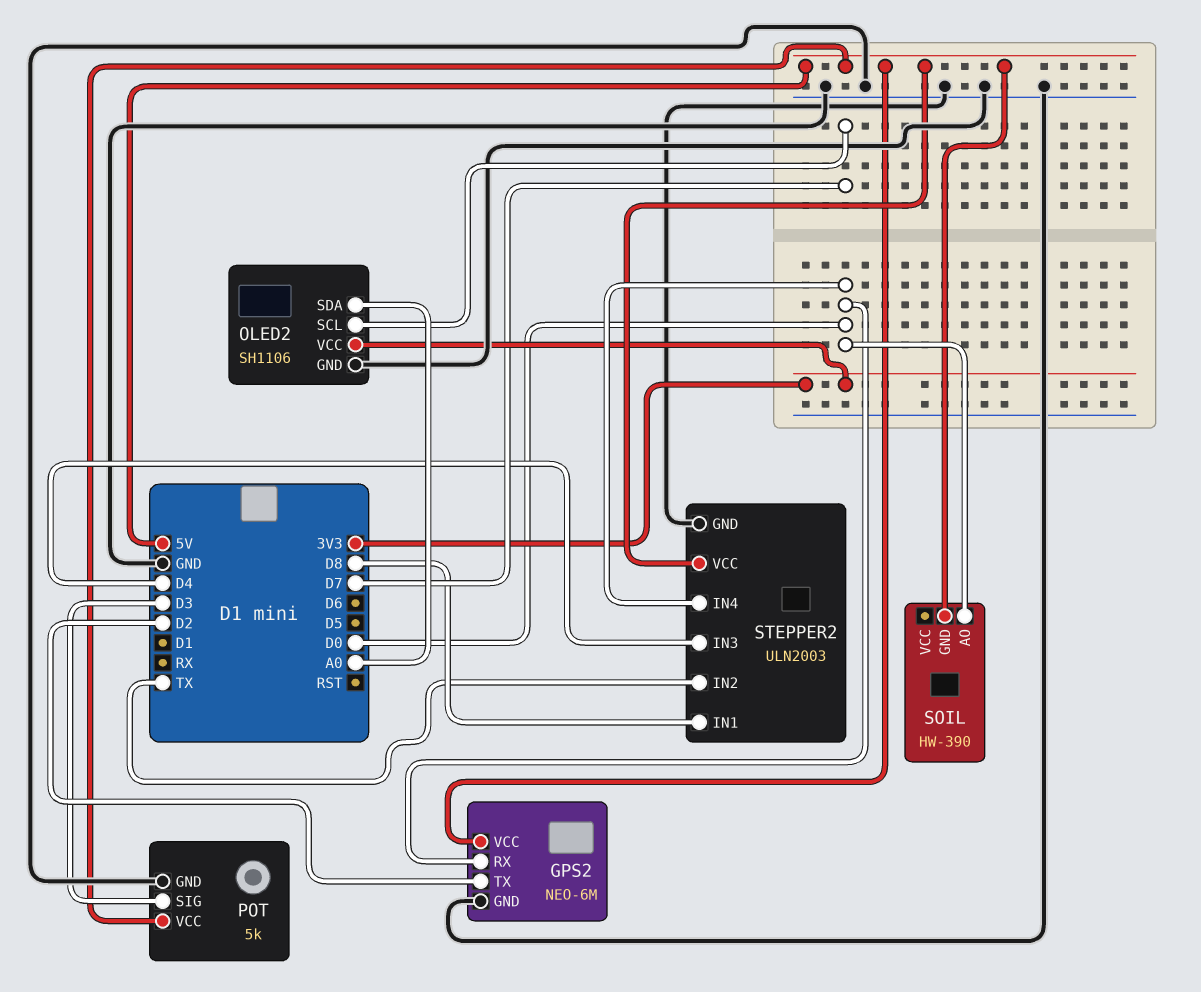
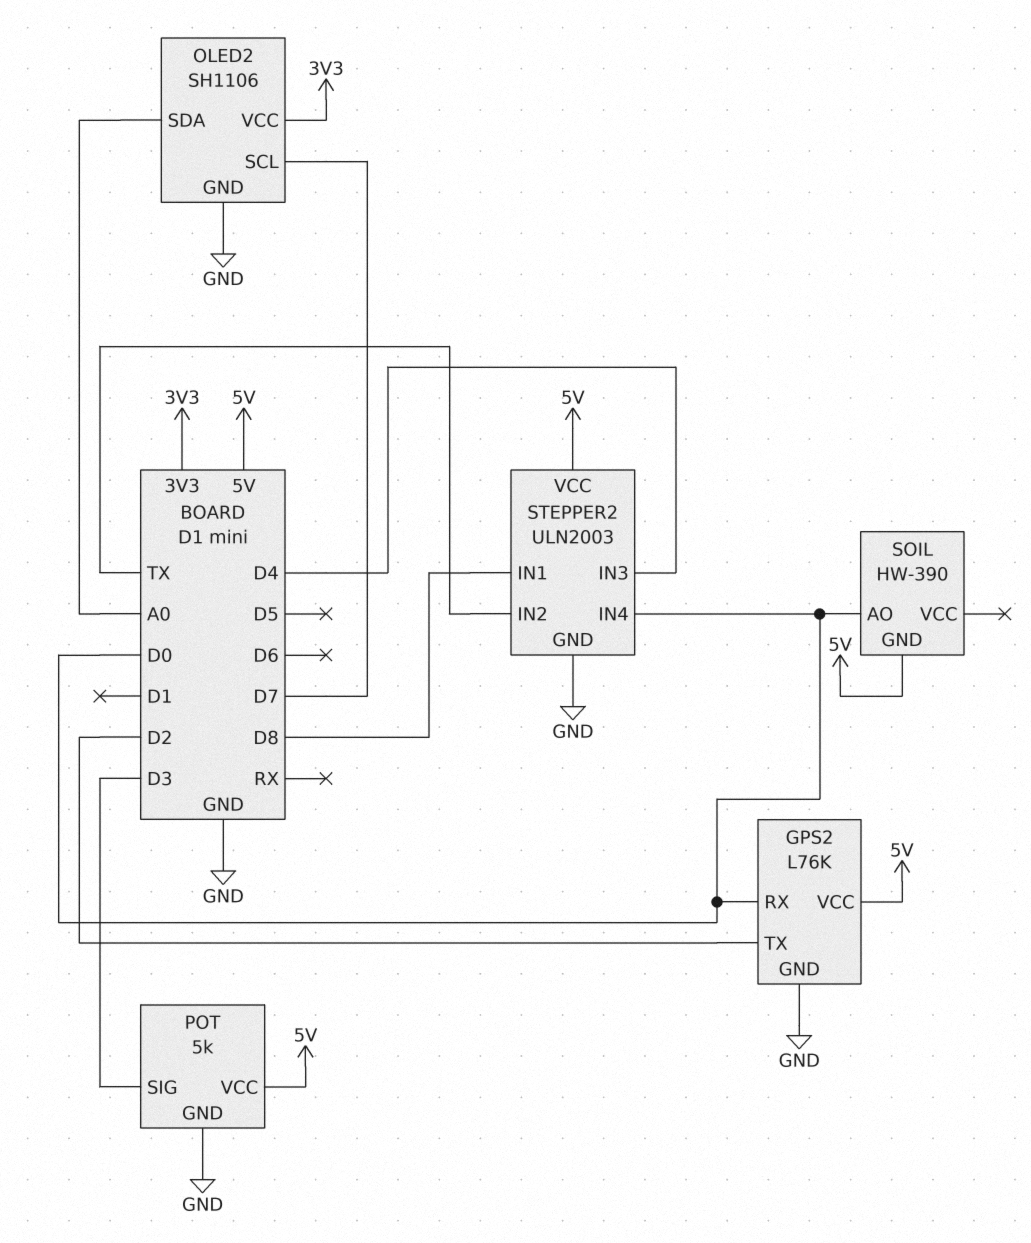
GPS2: NEO-6M -> L76K

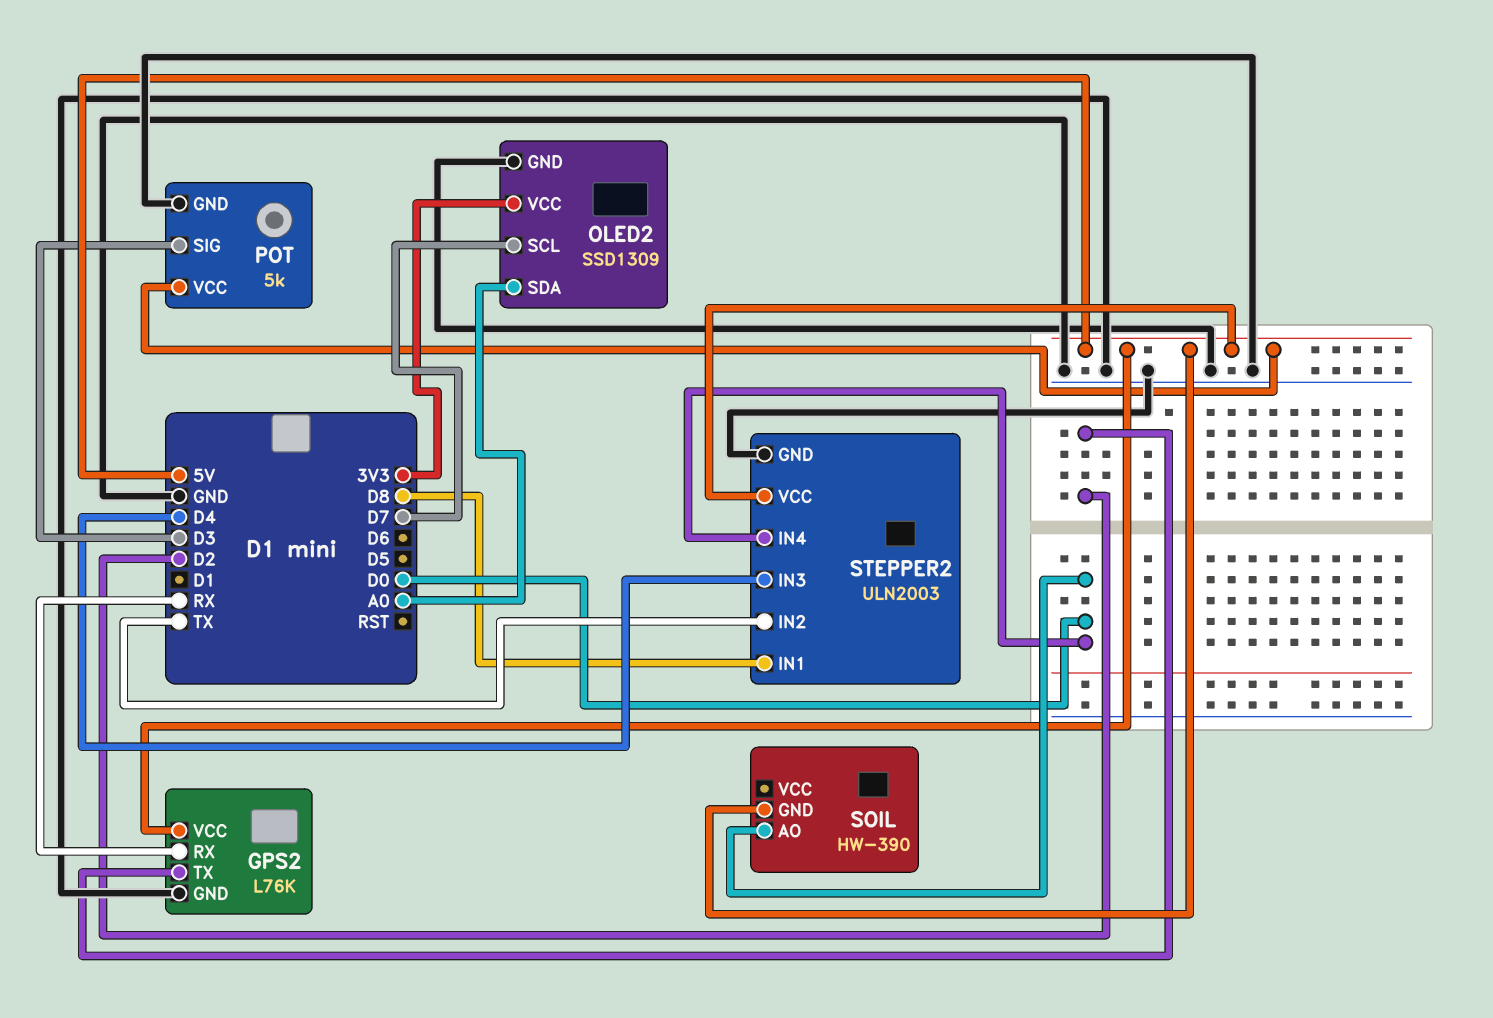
GPS2 pin RX: D0 -> RX
OLED2: SH1106 -> SSD1309

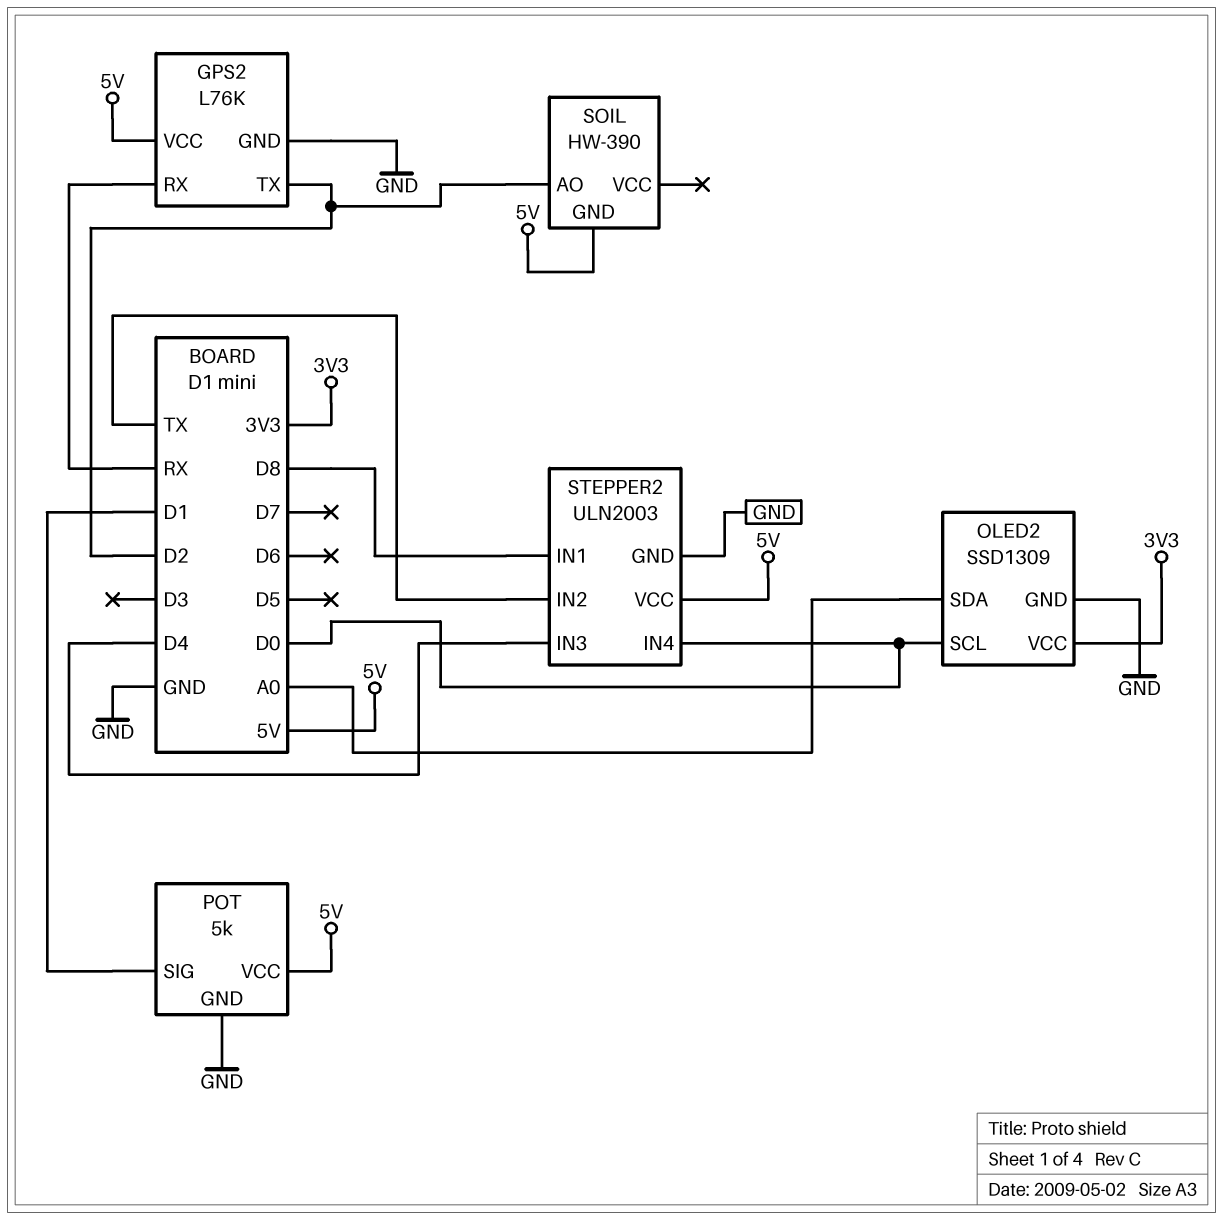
OLED2 pin SCL: D7 -> D0
POT pin SIG: D3 -> D1
SOIL pin AO: D0 -> D2

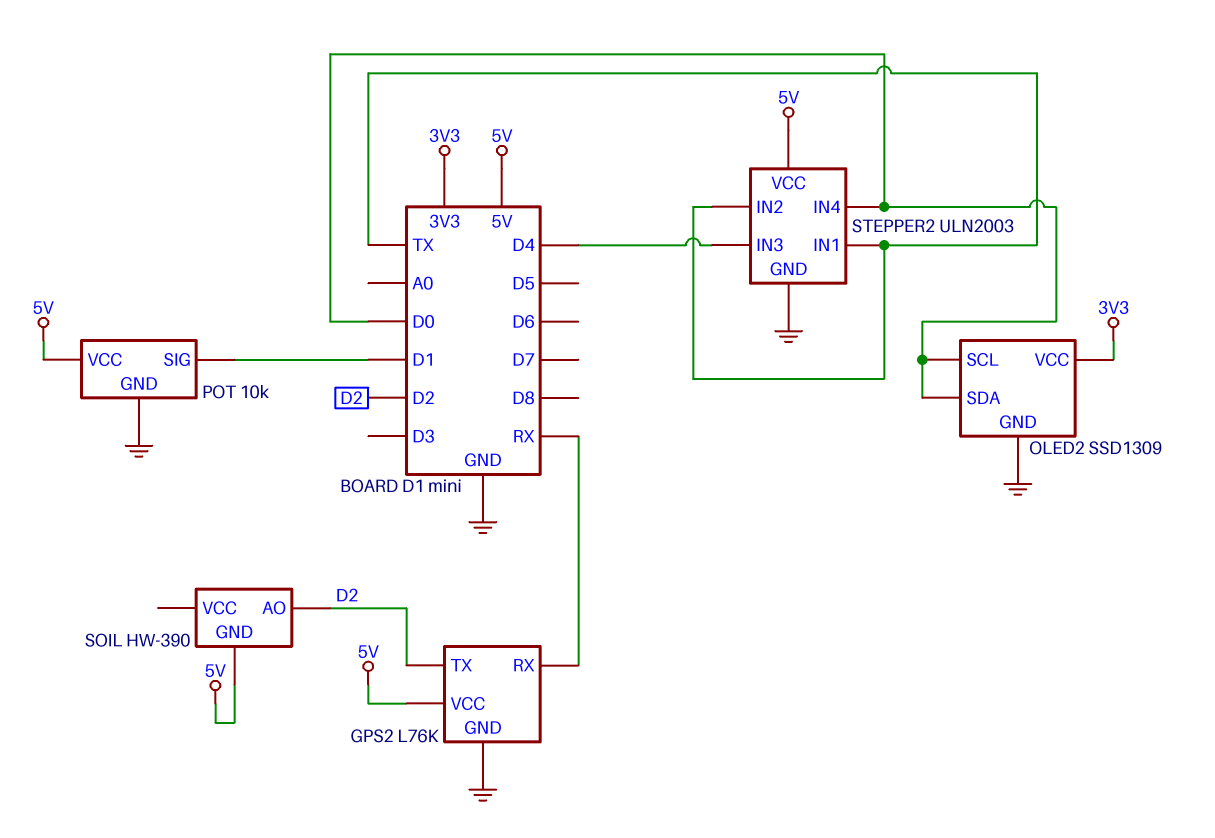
OLED2 pin SDA: A0 -> D0
POT: 5k -> 10k
STEPPER2 pin IN1: D8 -> TX

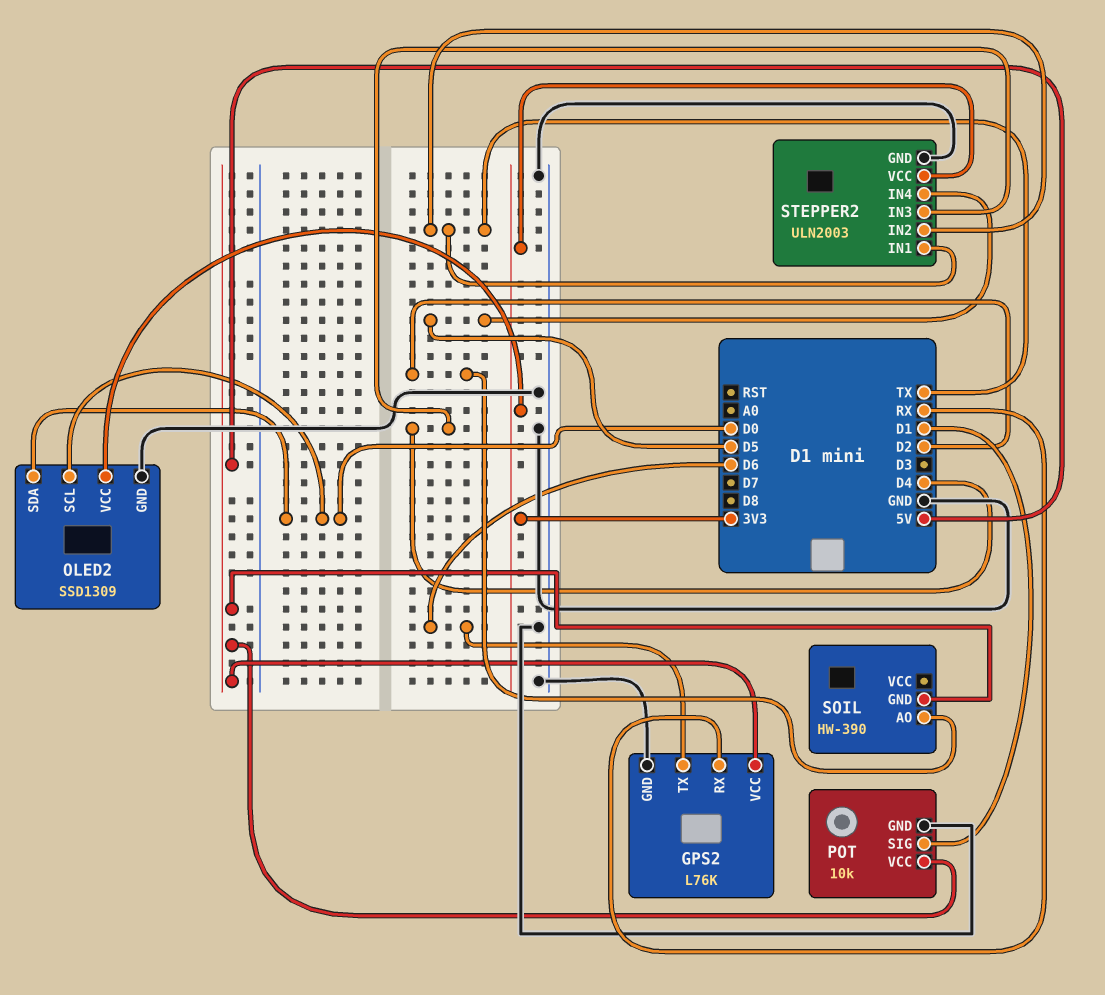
GPS2 pin TX: D2 -> D6
STEPPER2 pin IN4: D0 -> D5
STEPPER2 pin VCC: 5V -> 3V3

